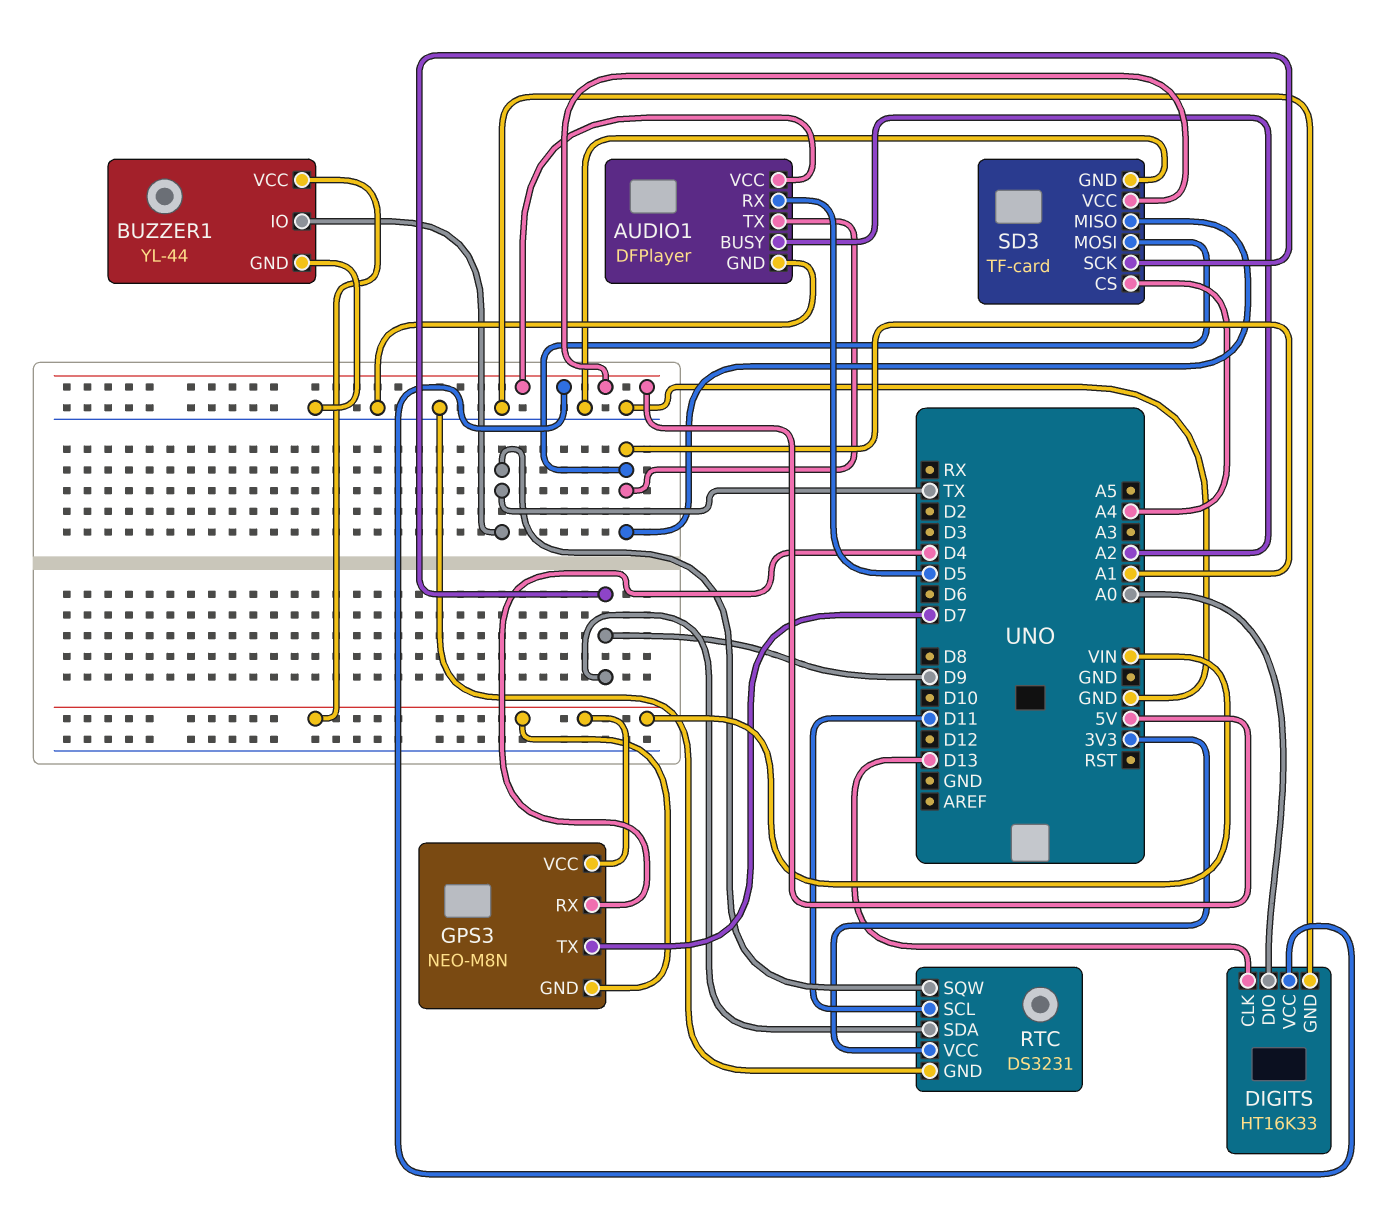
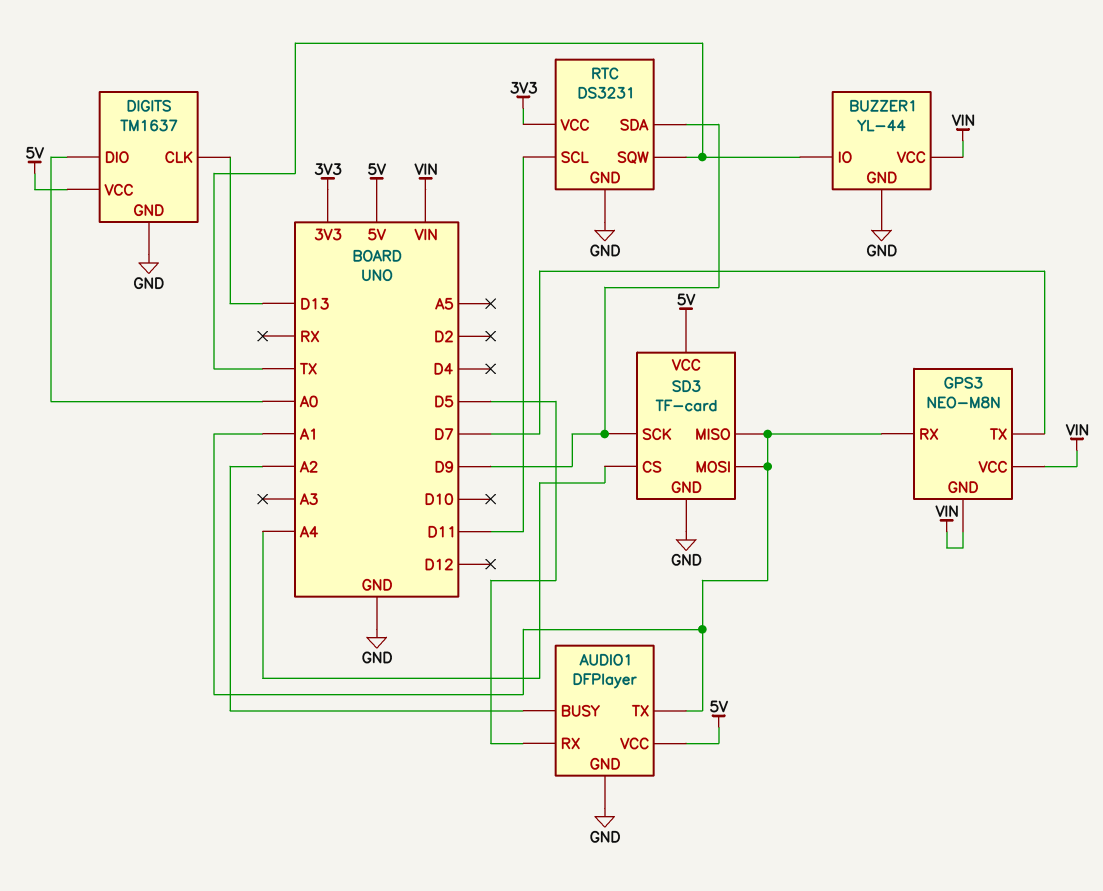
DIGITS: HT16K33 -> TM1637
GPS3 pin RX: D4 -> A1

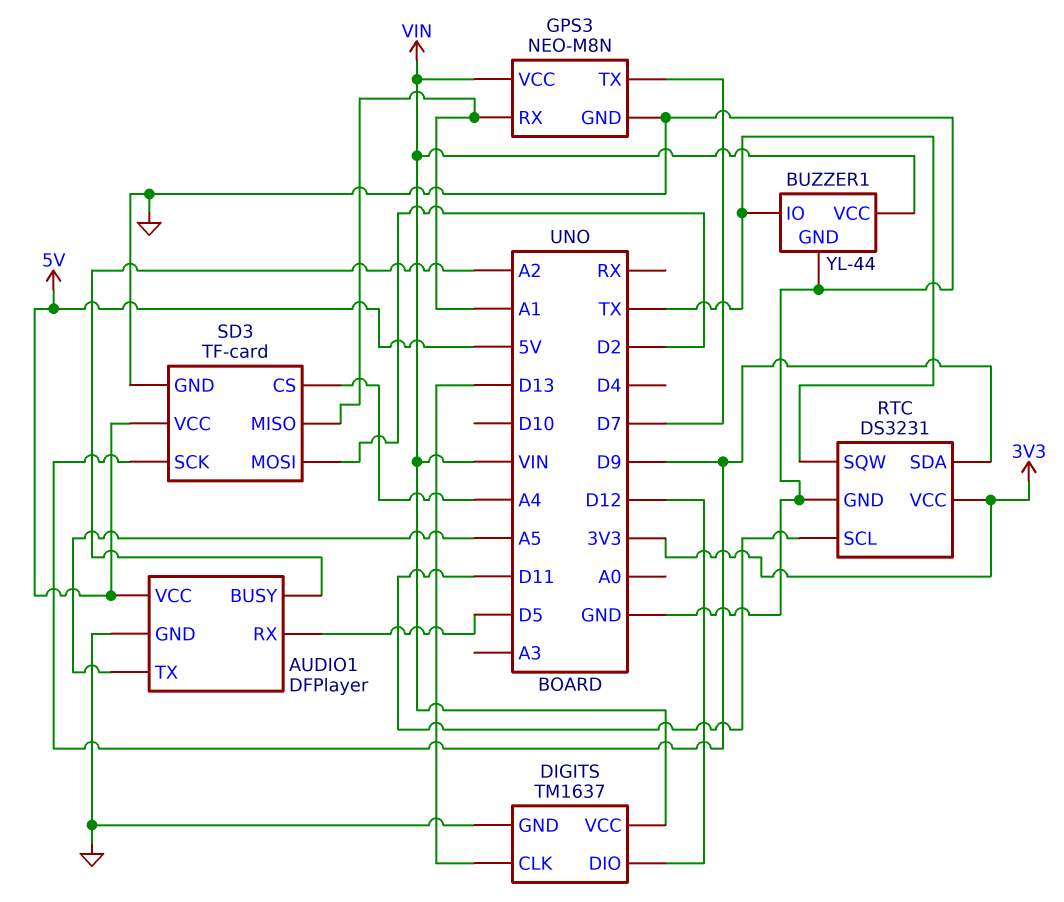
AUDIO1 pin TX: A1 -> A5
DIGITS pin DIO: A0 -> D12
DIGITS pin VCC: 5V -> VIN
GPS3 pin GND: VIN -> GND
SD3 pin MOSI: A1 -> D2

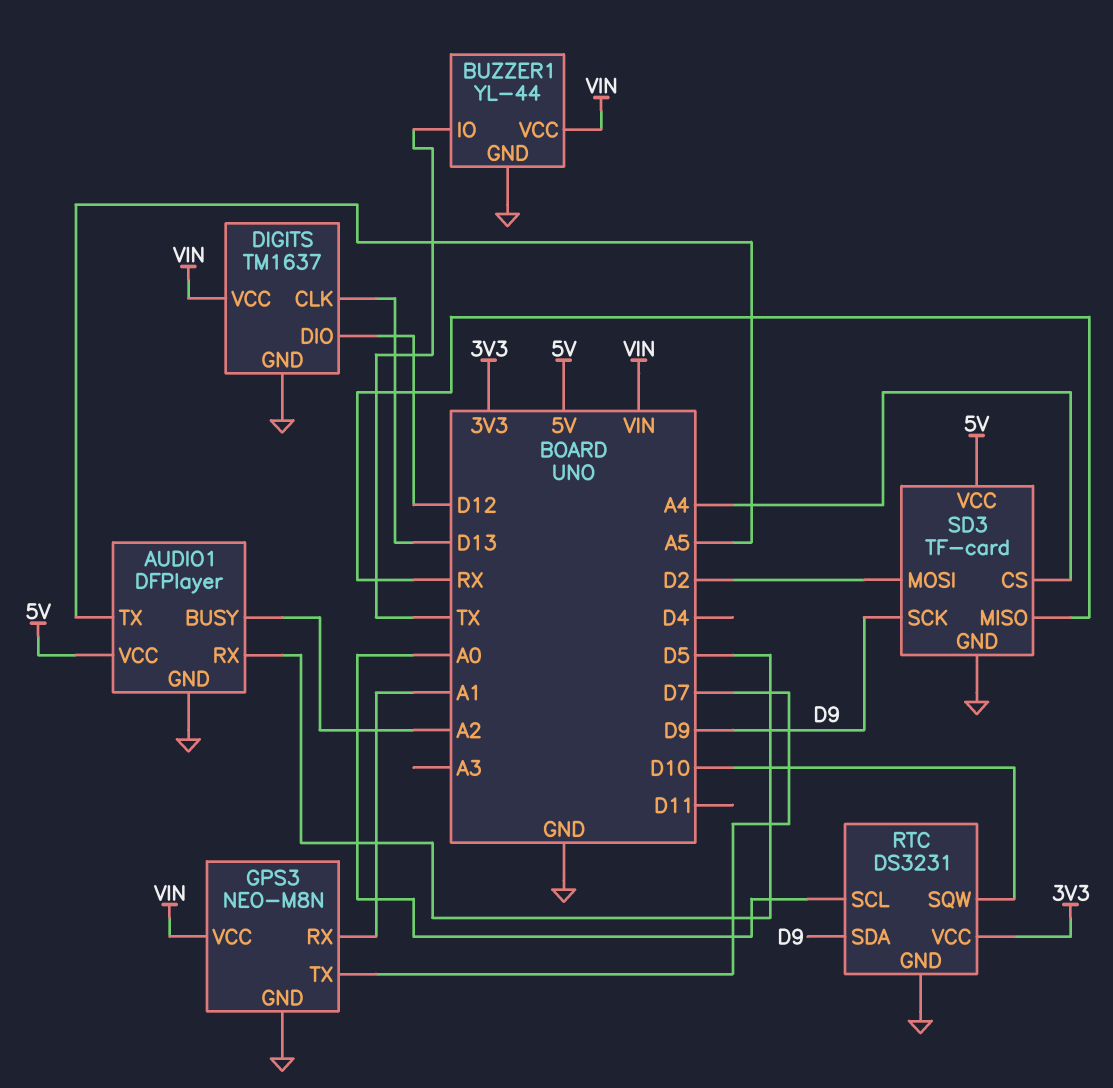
RTC pin SCL: D11 -> A0
RTC pin SQW: TX -> D10
SD3 pin MISO: A1 -> RX

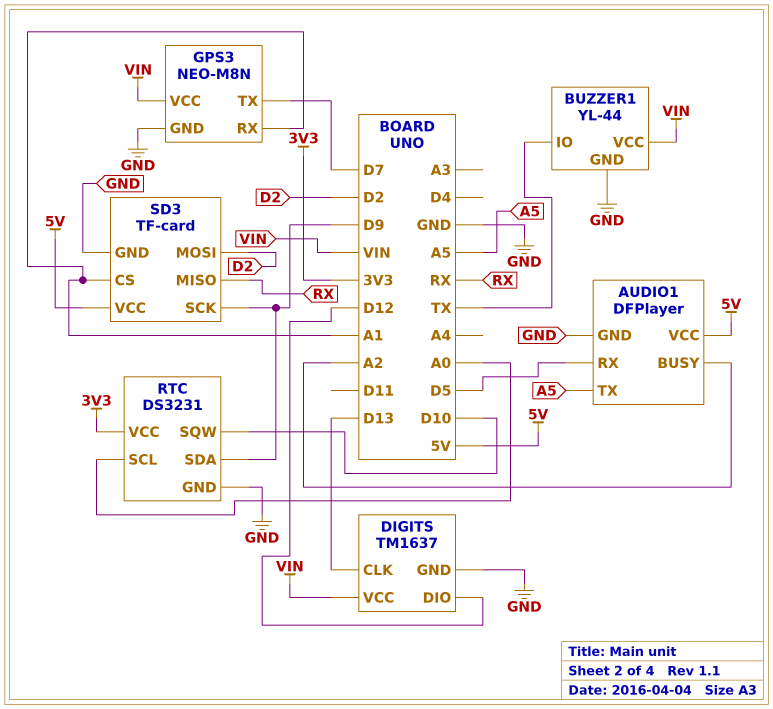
SD3 pin CS: A4 -> A1

